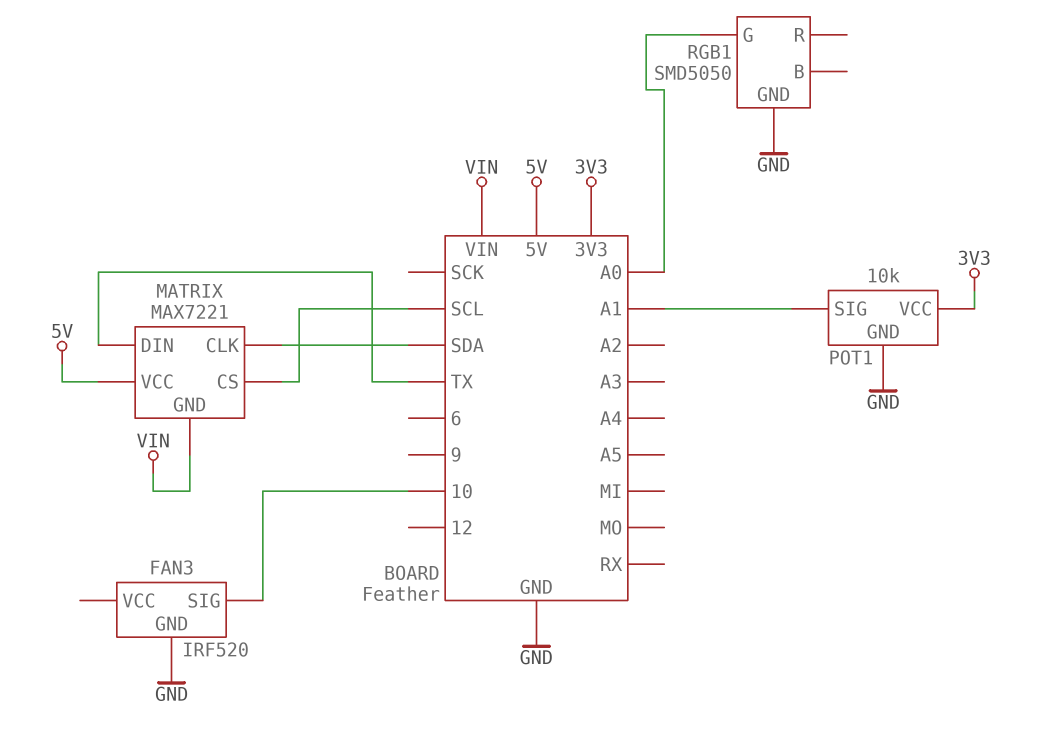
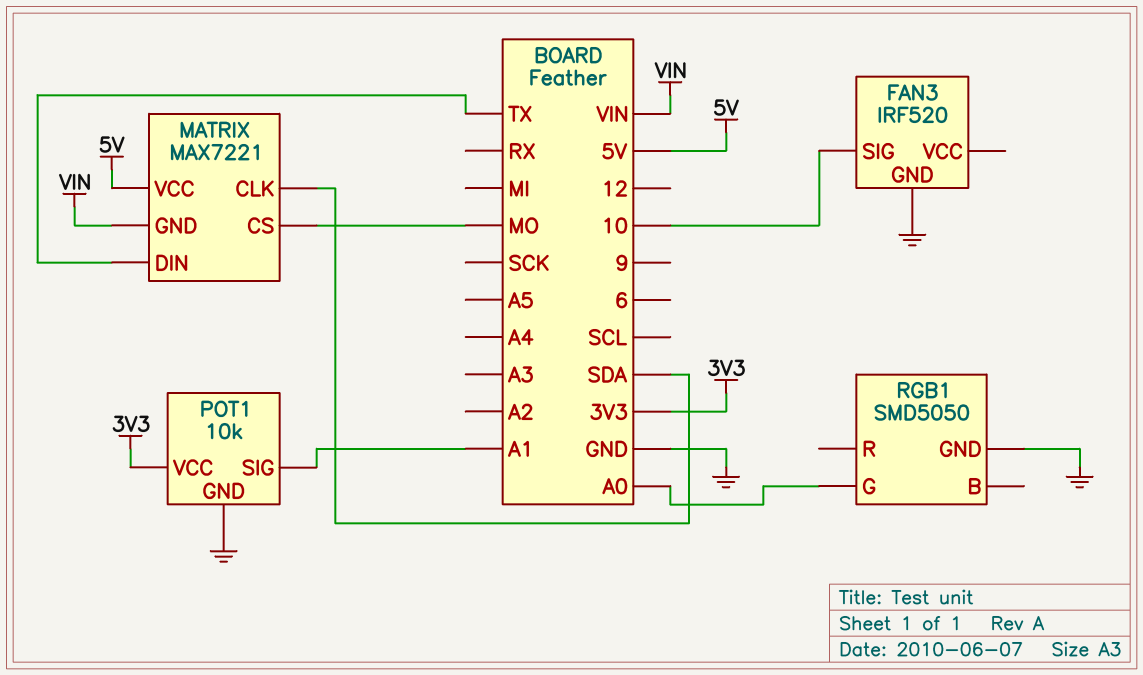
MATRIX pin CS: SCL -> MO

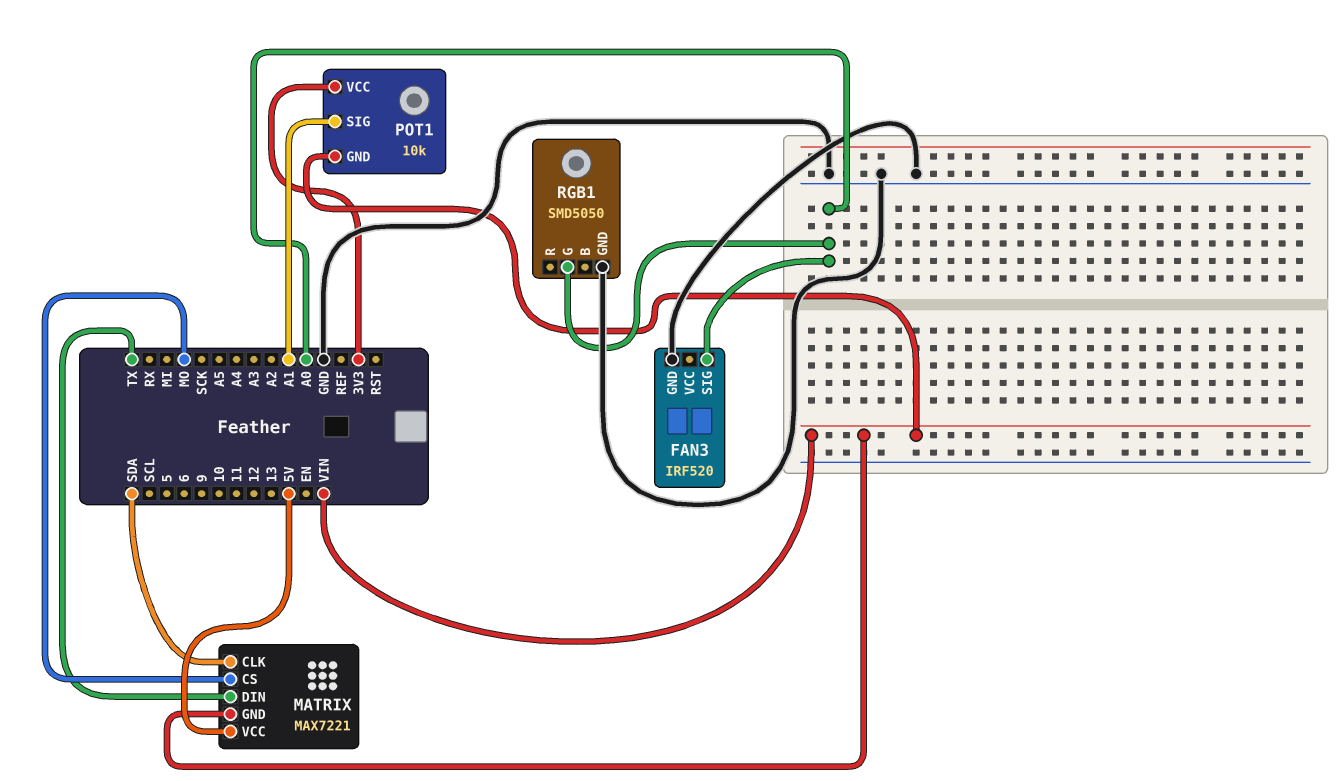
FAN3 pin SIG: 10 -> A0
POT1 pin GND: GND -> VIN

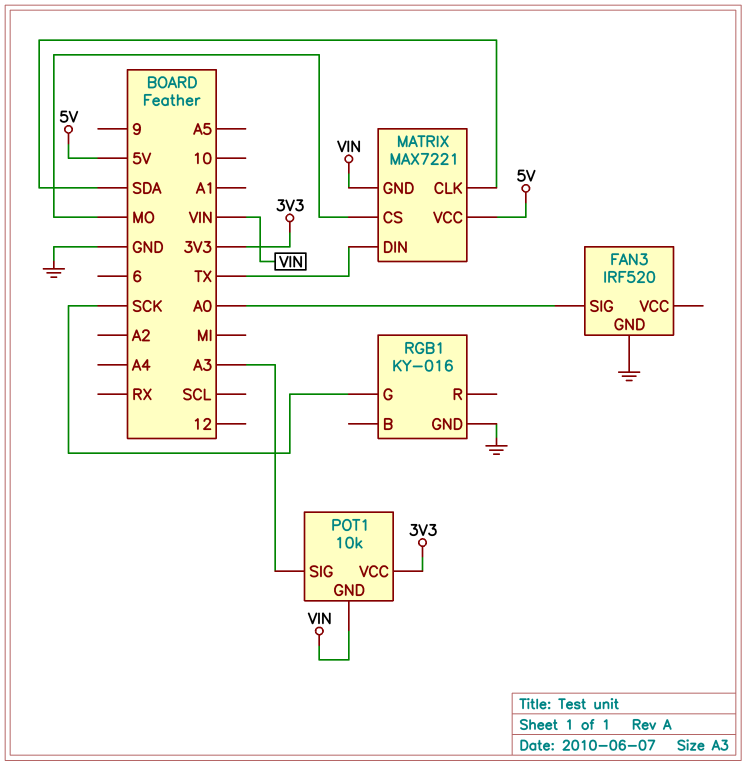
POT1 pin SIG: A1 -> A3
RGB1: SMD5050 -> KY-016
RGB1 pin G: A0 -> SCK

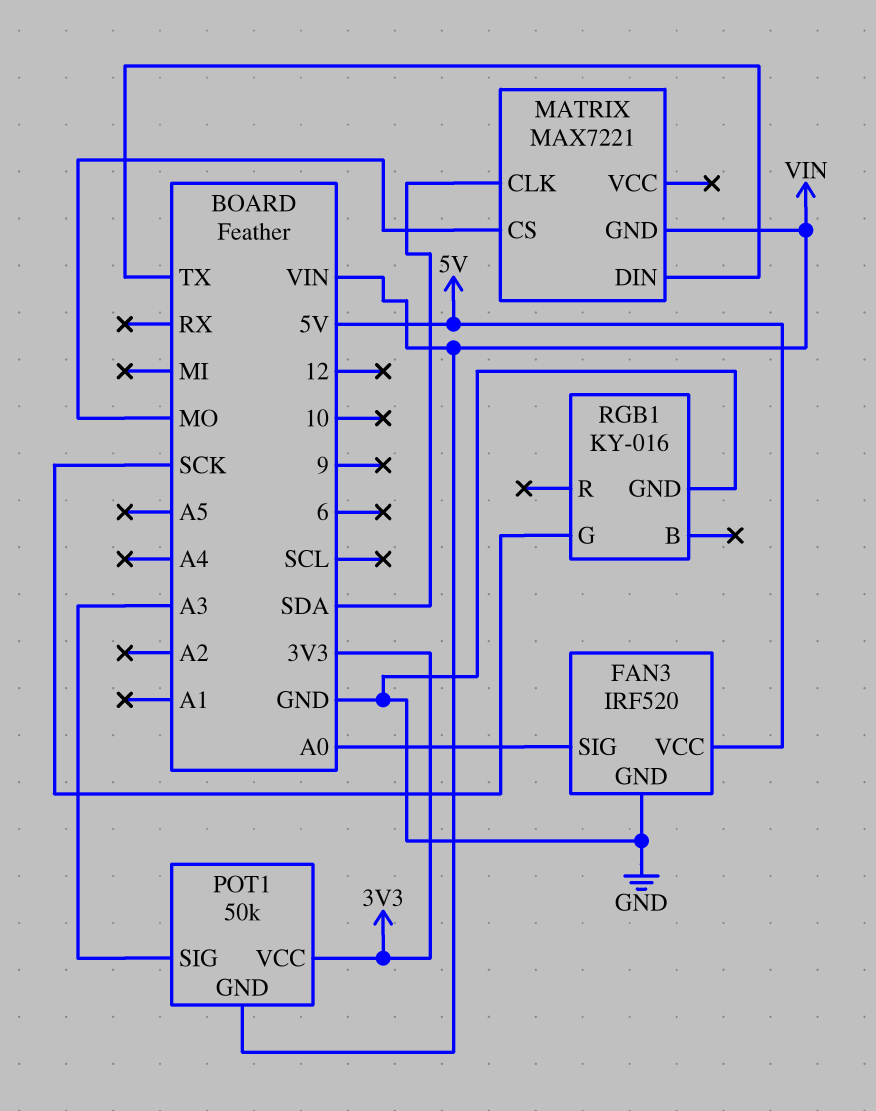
FAN3 pin VCC: none -> 5V
MATRIX pin VCC: 5V -> none
POT1: 10k -> 50k

